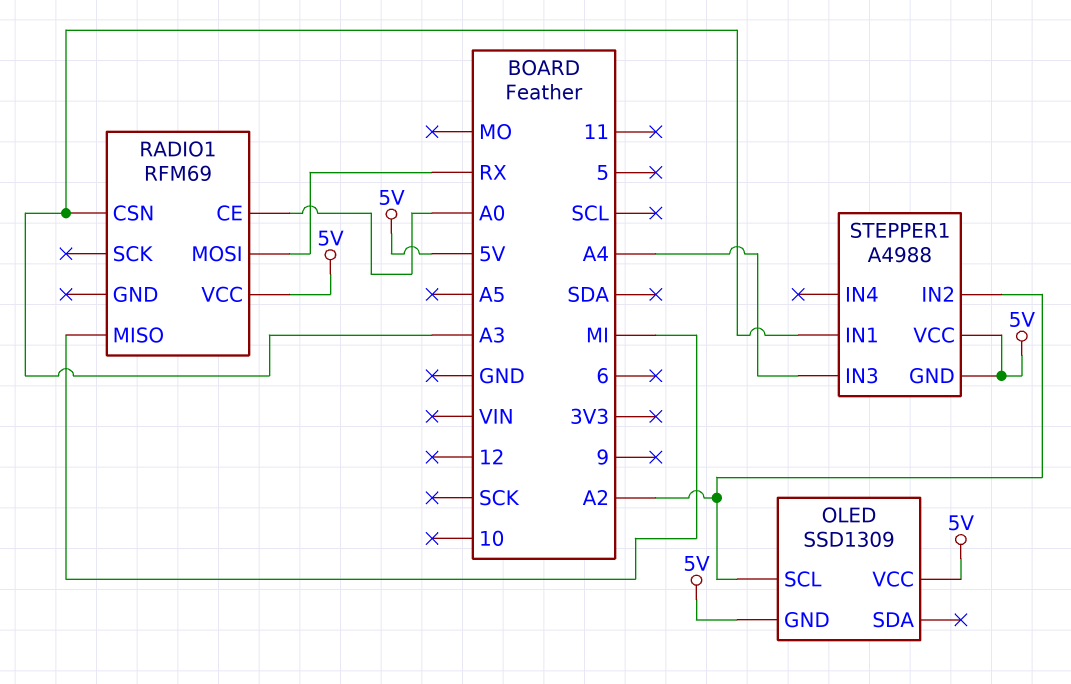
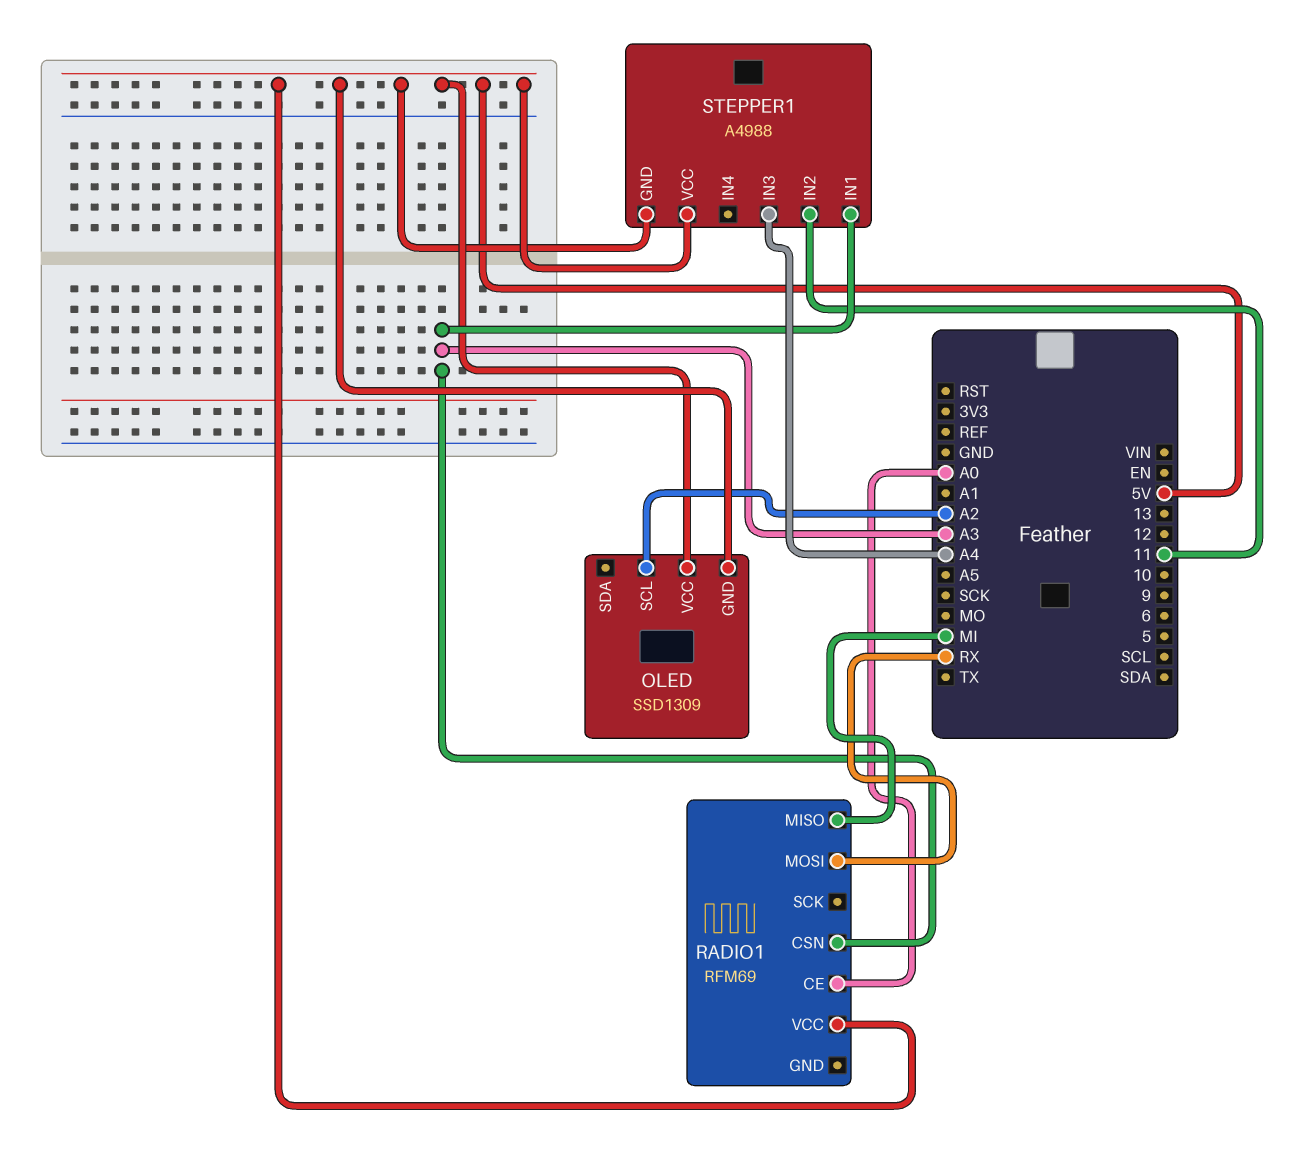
STEPPER1 pin IN2: A2 -> 11

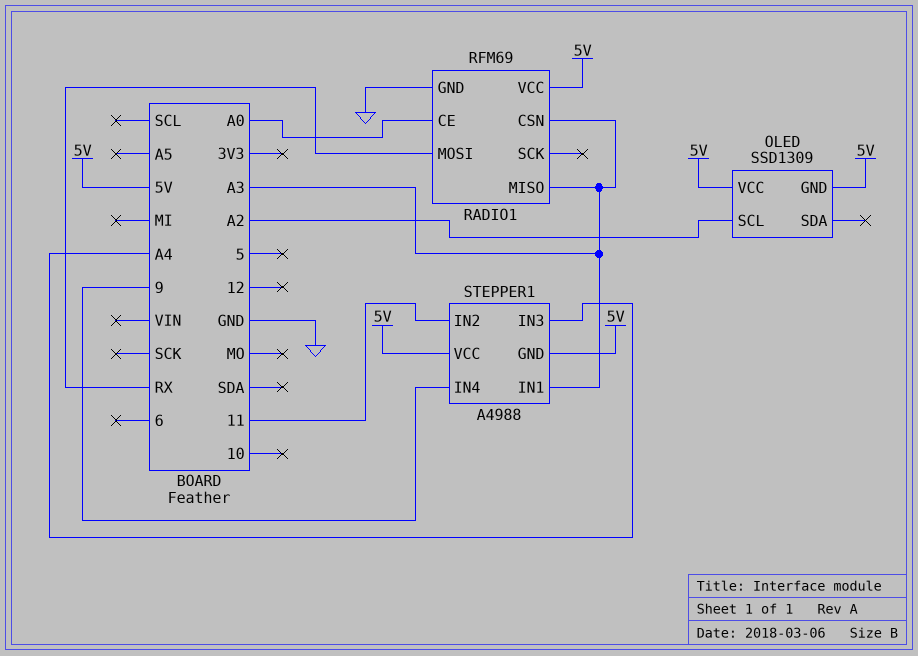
RADIO1 pin GND: none -> GND
RADIO1 pin MISO: MI -> A3
STEPPER1 pin IN4: none -> 9

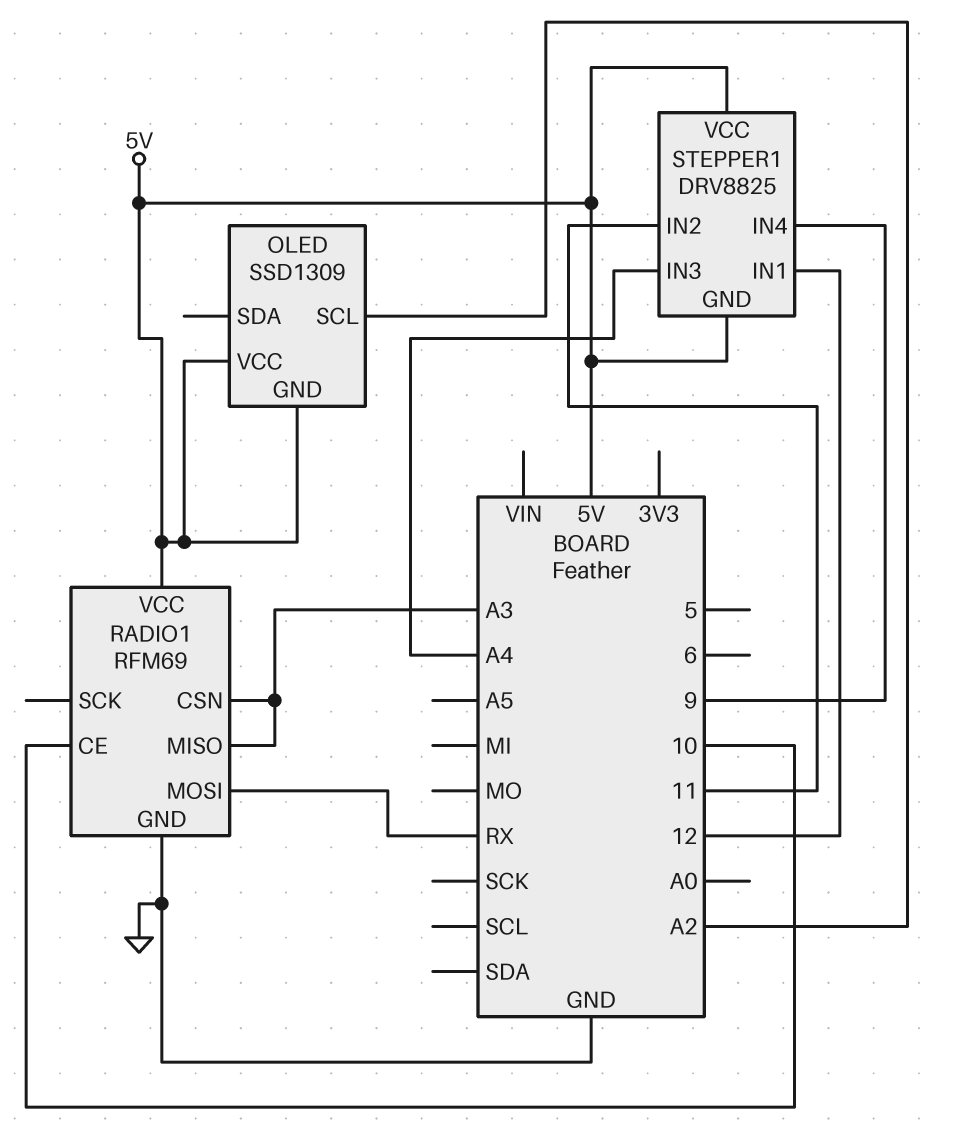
RADIO1 pin CE: A0 -> 10
STEPPER1: A4988 -> DRV8825
STEPPER1 pin IN1: A3 -> 12

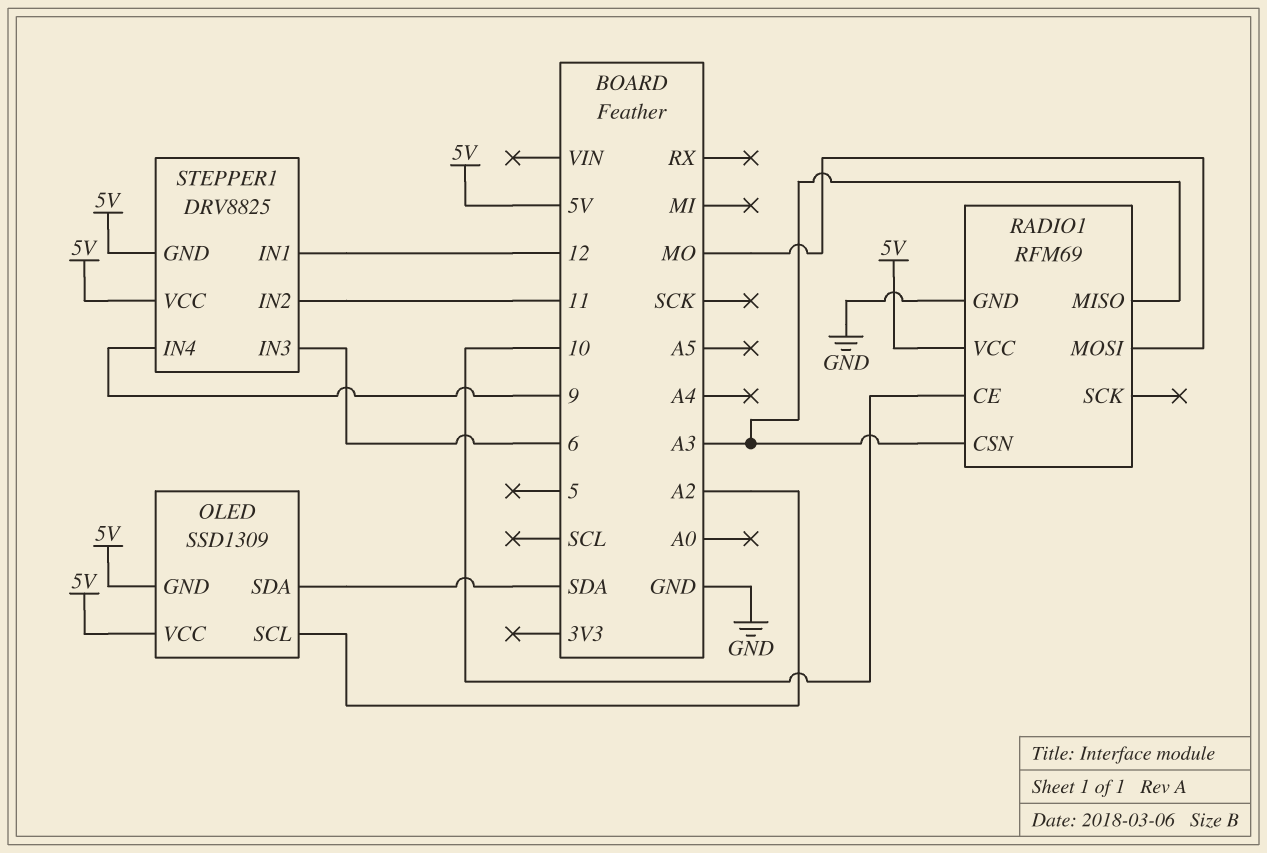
OLED pin SDA: none -> SDA
RADIO1 pin MOSI: RX -> MO
STEPPER1 pin IN3: A4 -> 6

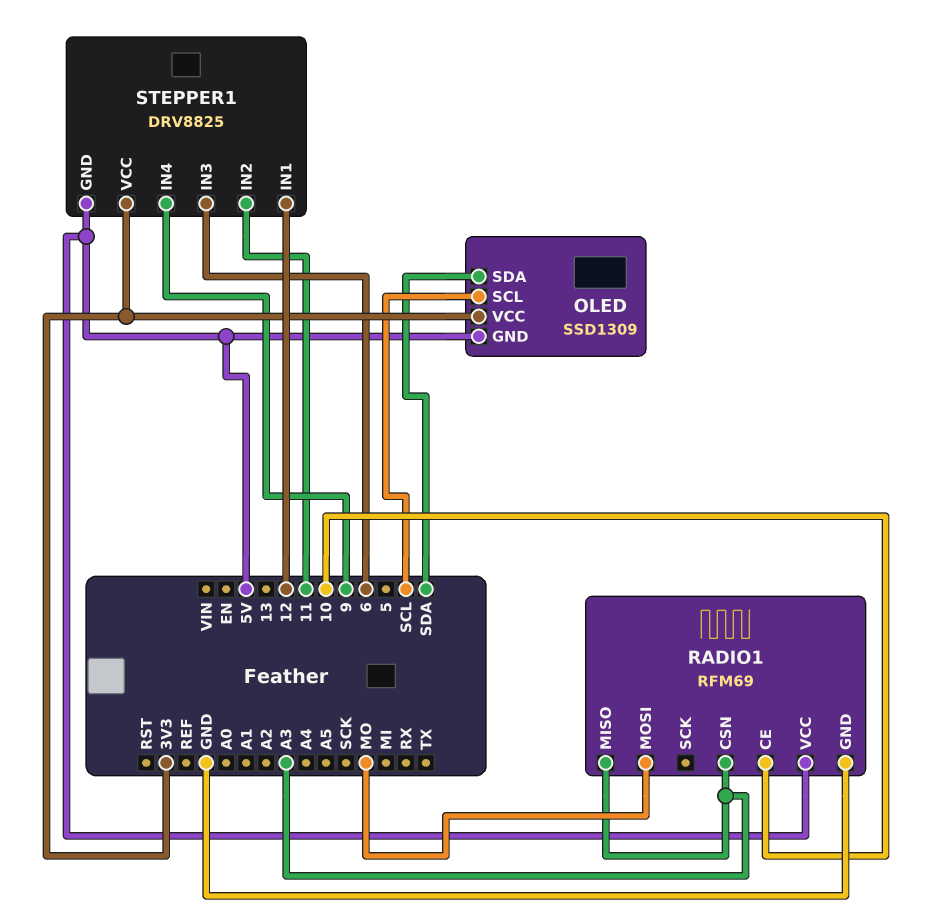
OLED pin SCL: A2 -> SCL
OLED pin VCC: 5V -> 3V3
STEPPER1 pin VCC: 5V -> 3V3

